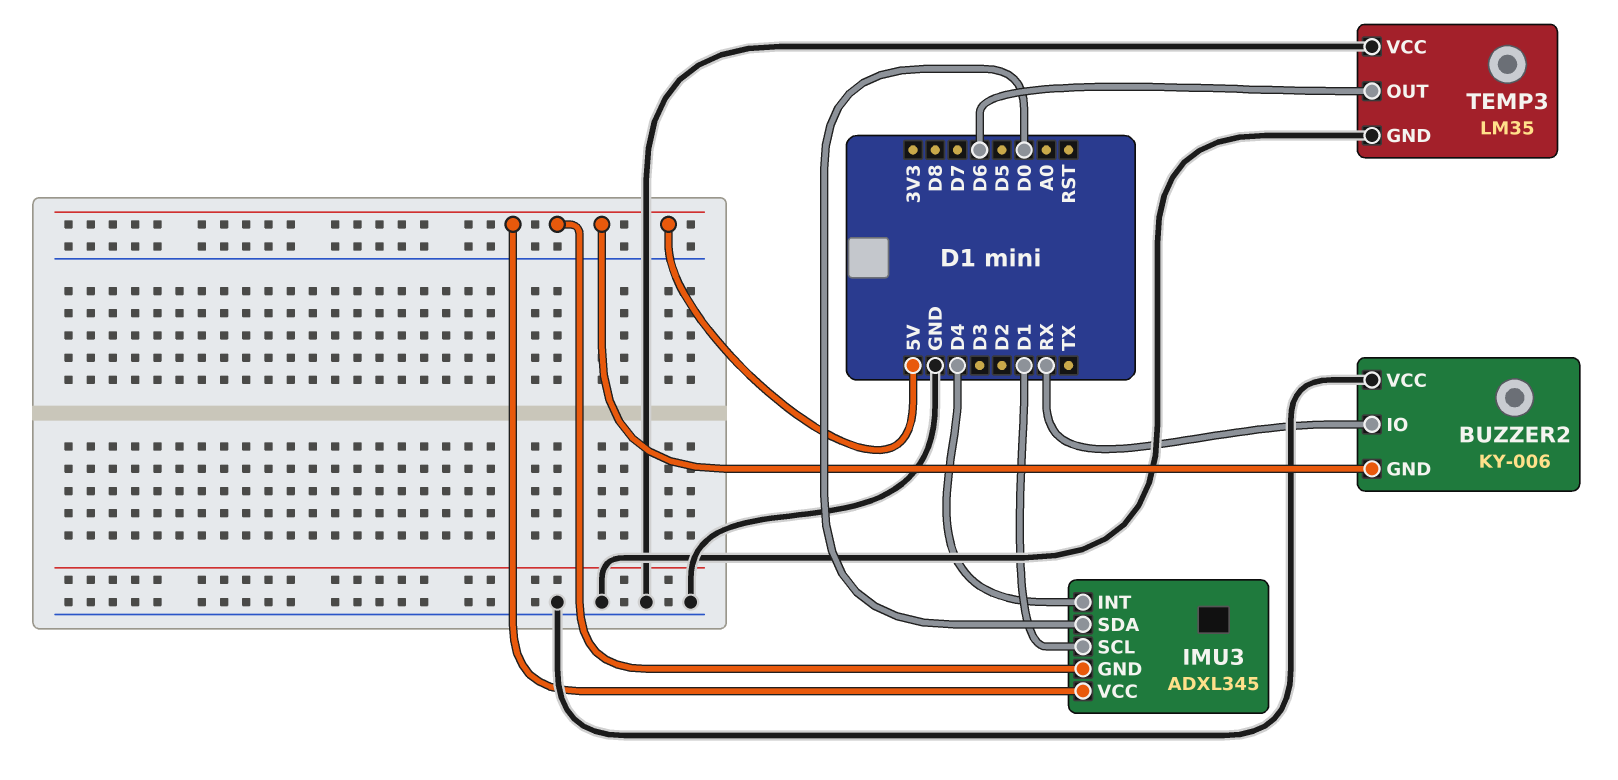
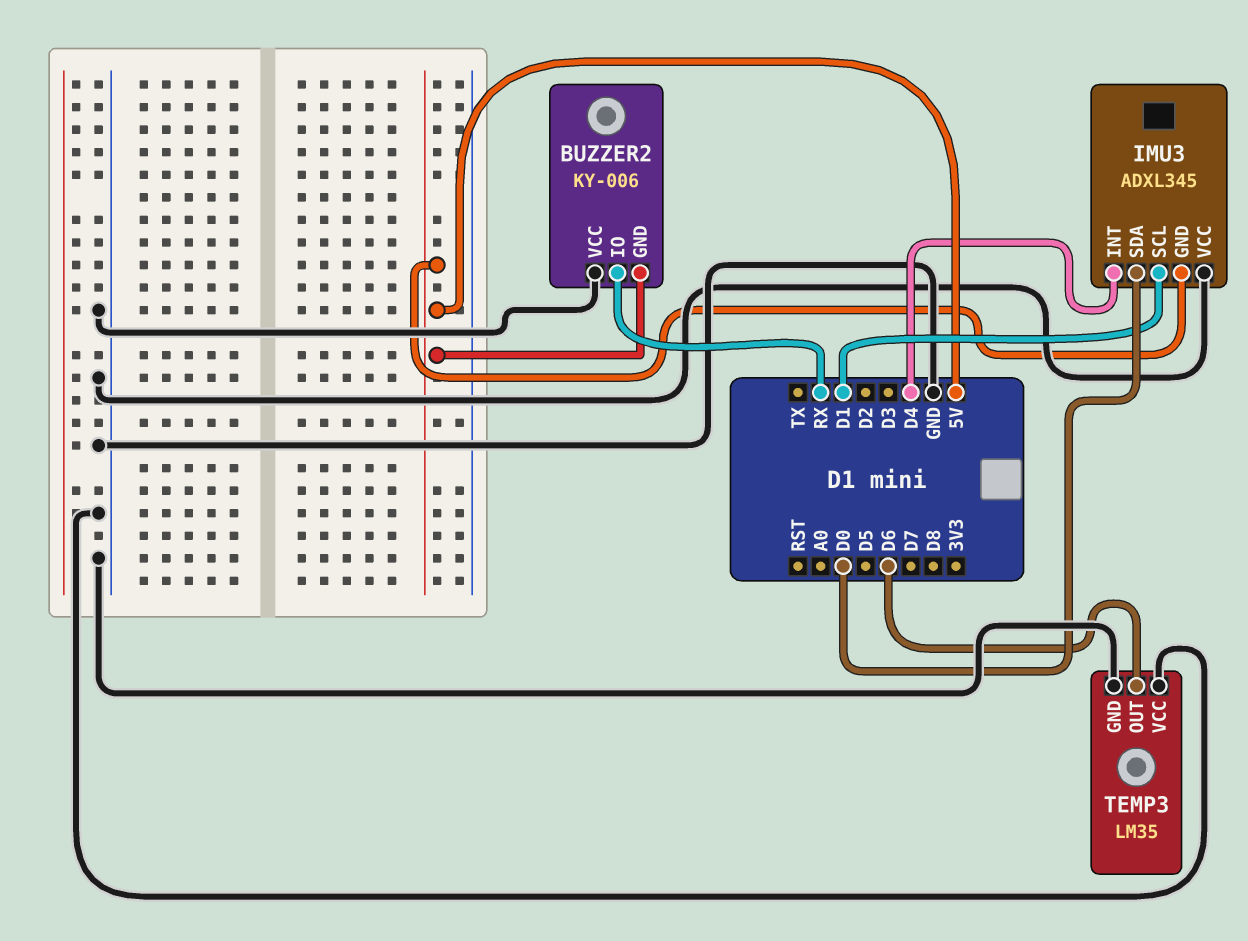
IMU3 pin VCC: 5V -> GND

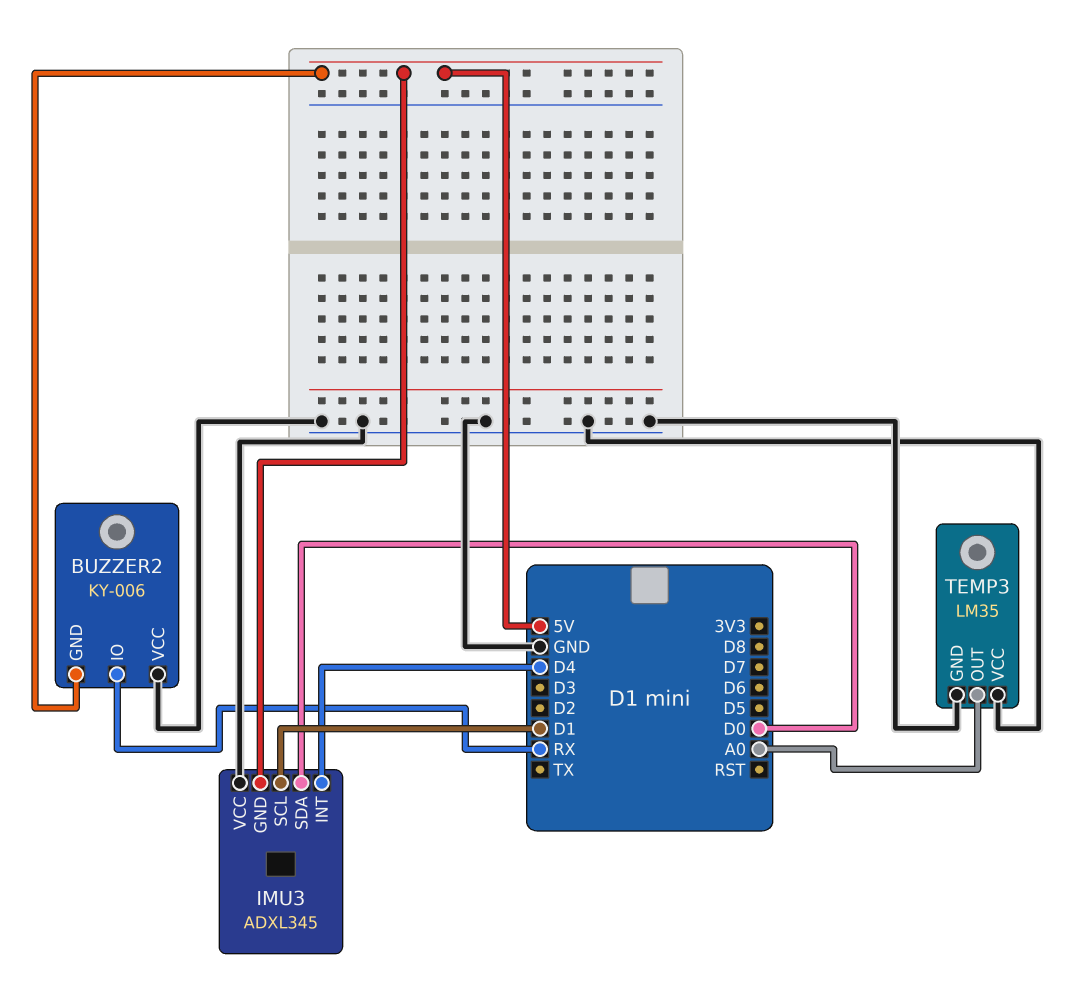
TEMP3 pin OUT: D6 -> A0

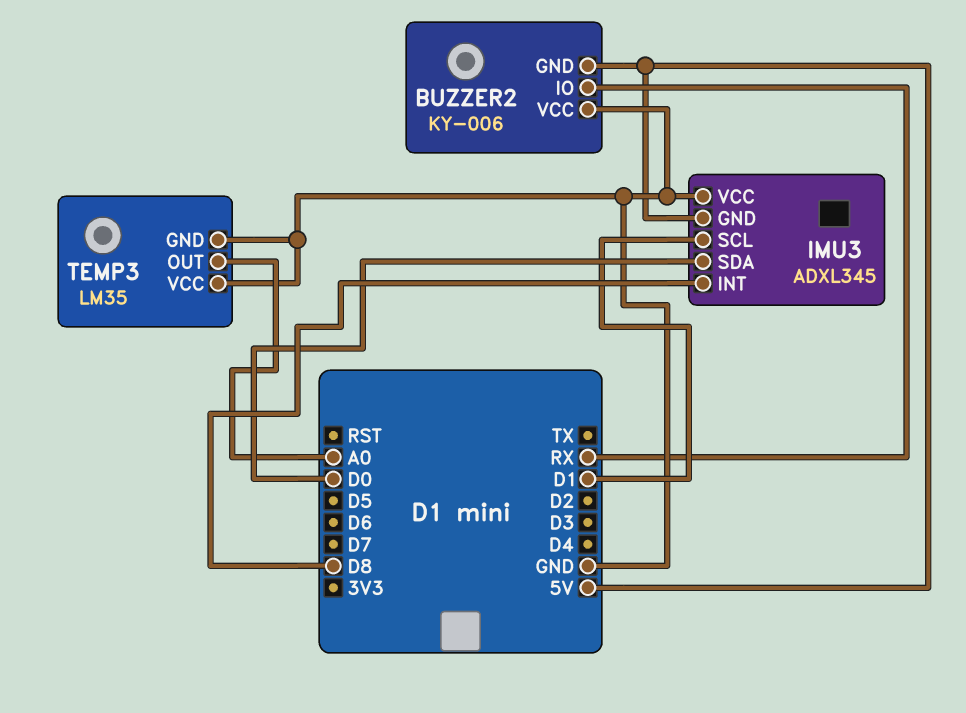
IMU3 pin INT: D4 -> D8

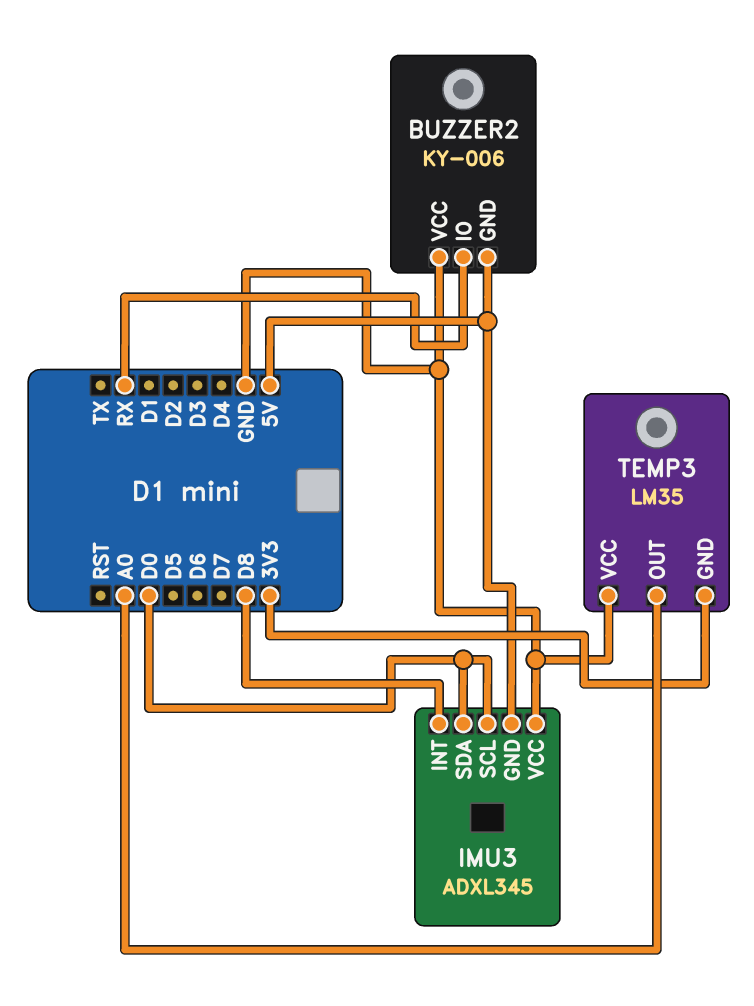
IMU3 pin SCL: D1 -> D0
TEMP3 pin GND: GND -> 3V3

